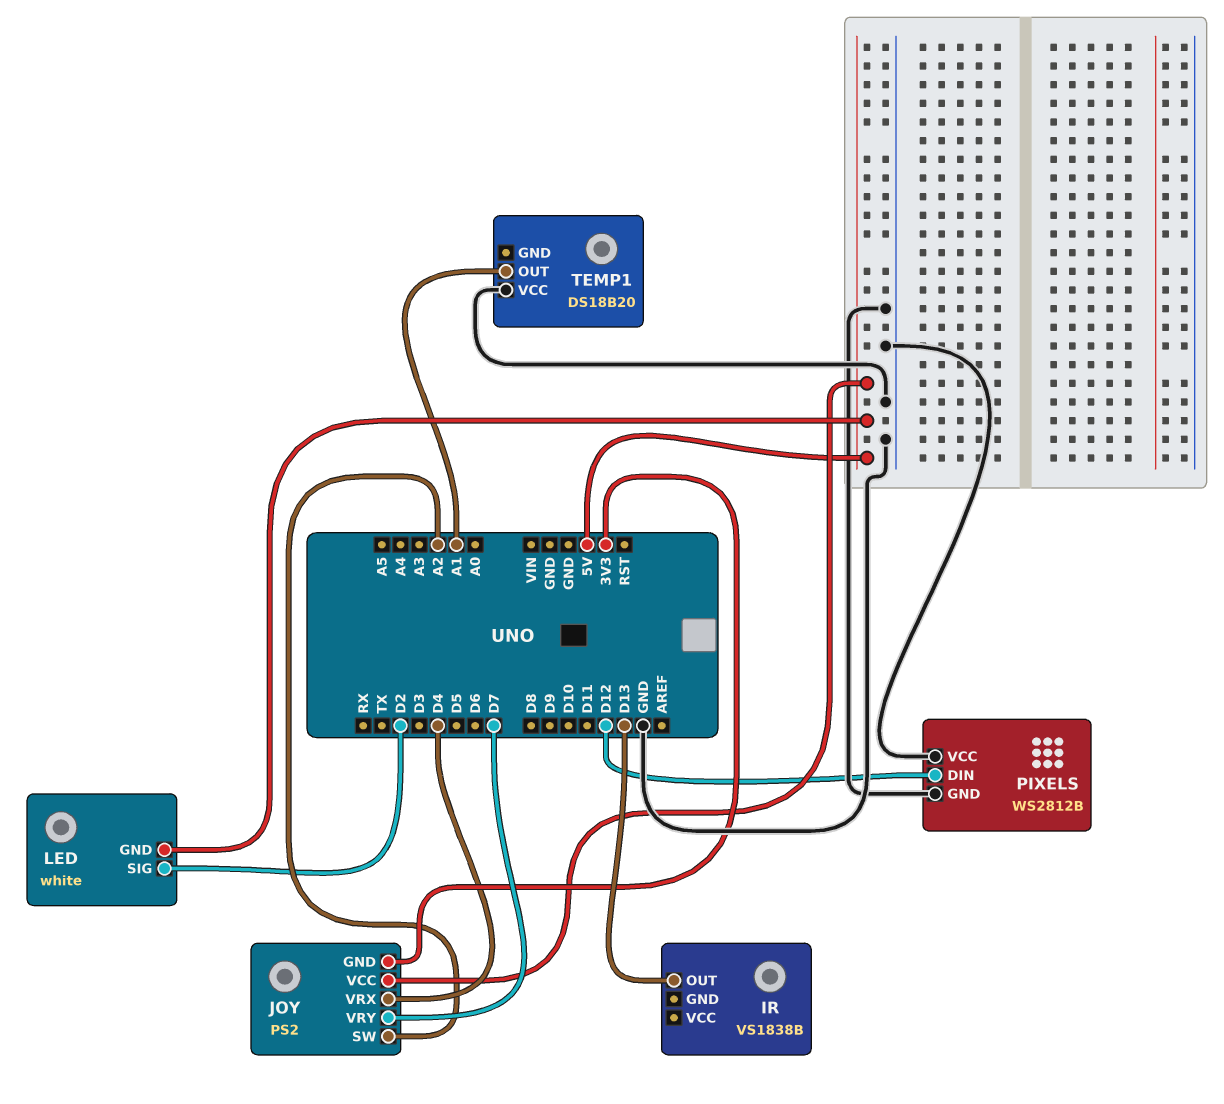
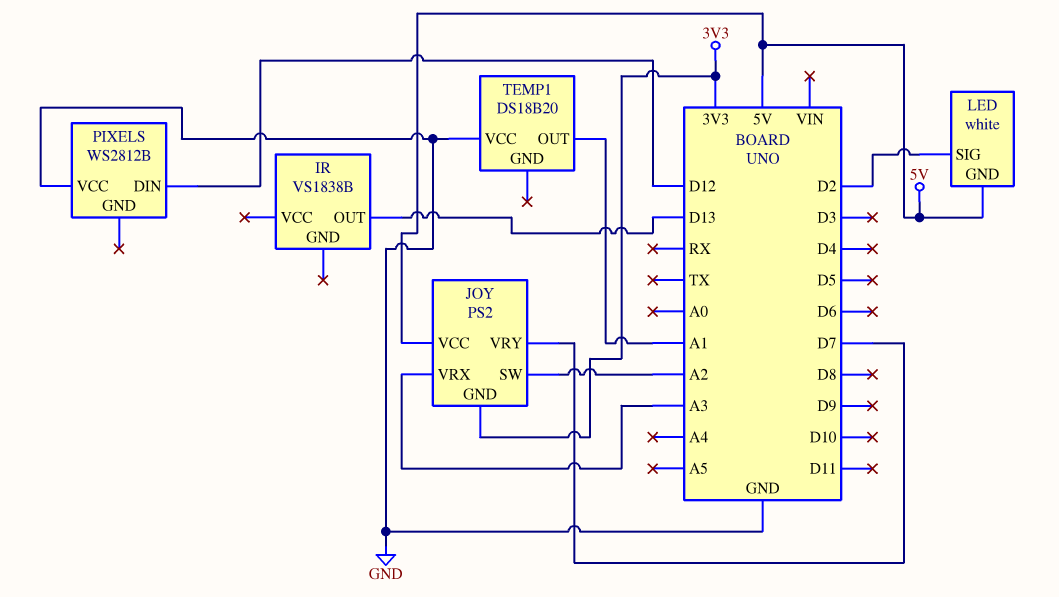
JOY pin VRX: D4 -> A3
PIXELS pin GND: GND -> none

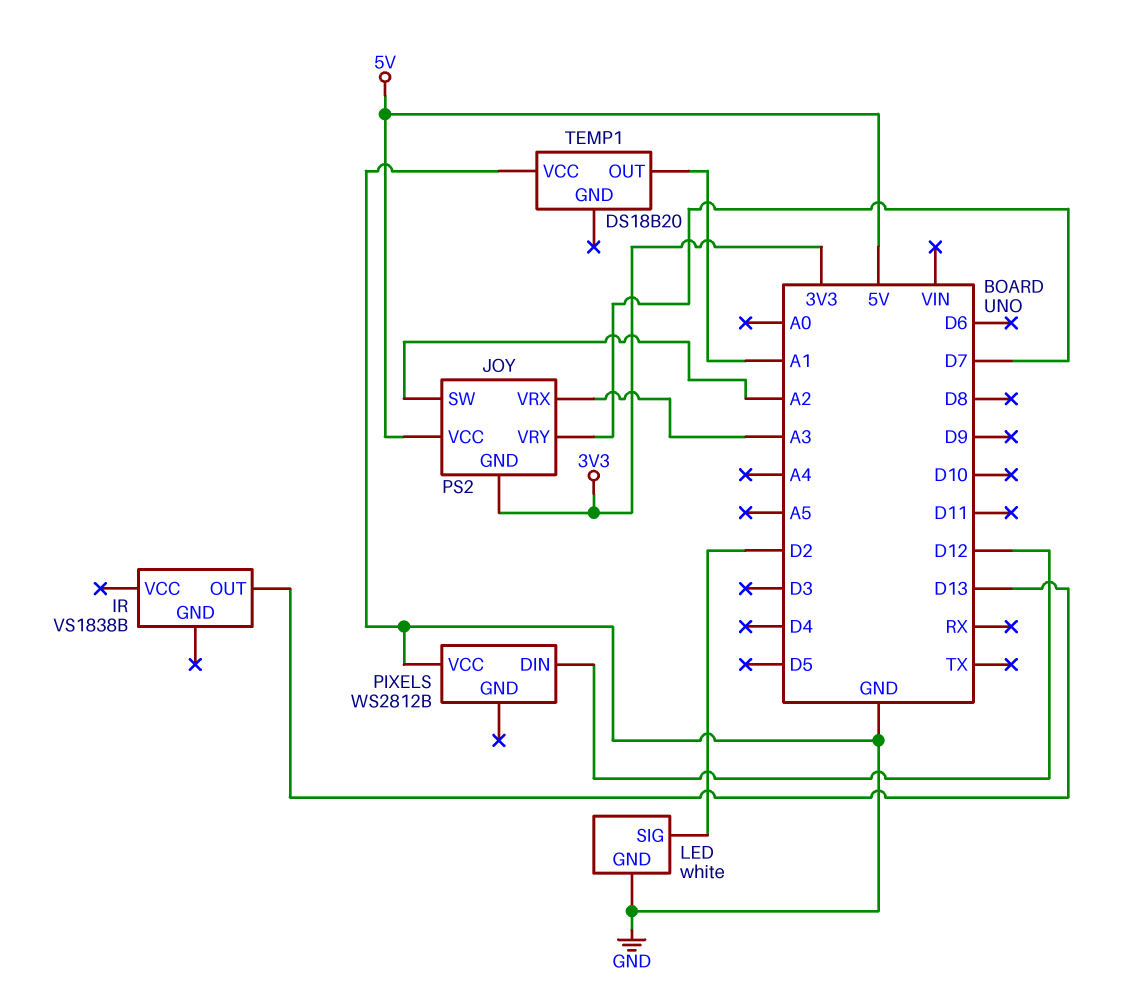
LED pin GND: 5V -> GND

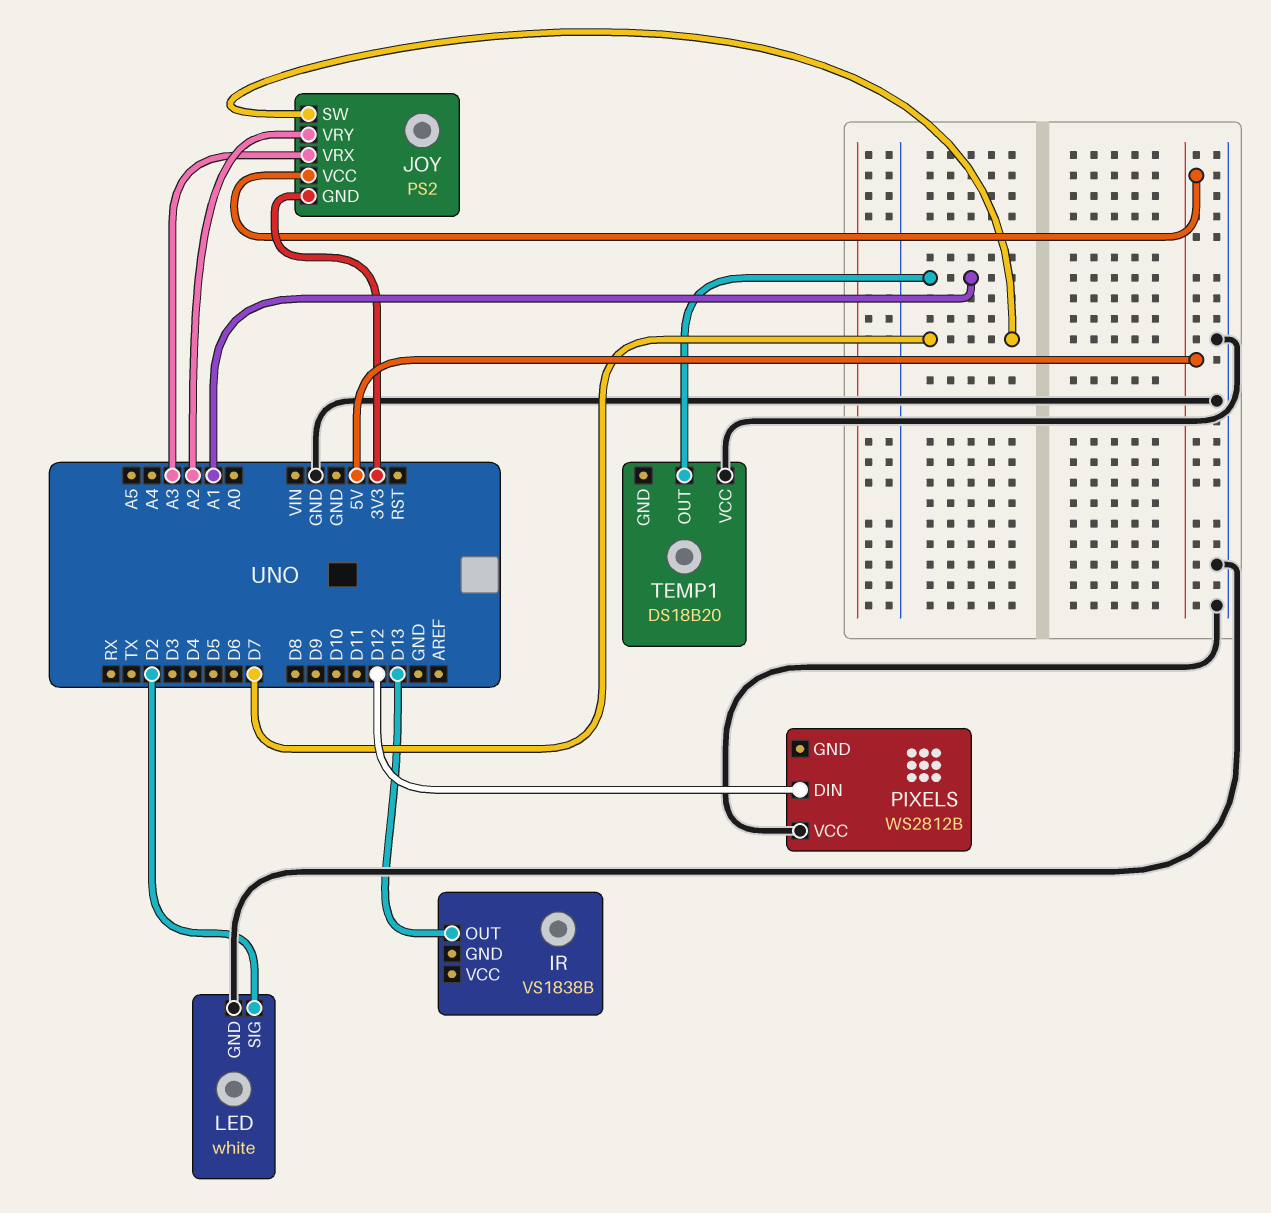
JOY pin SW: A2 -> D7
JOY pin VRY: D7 -> A2

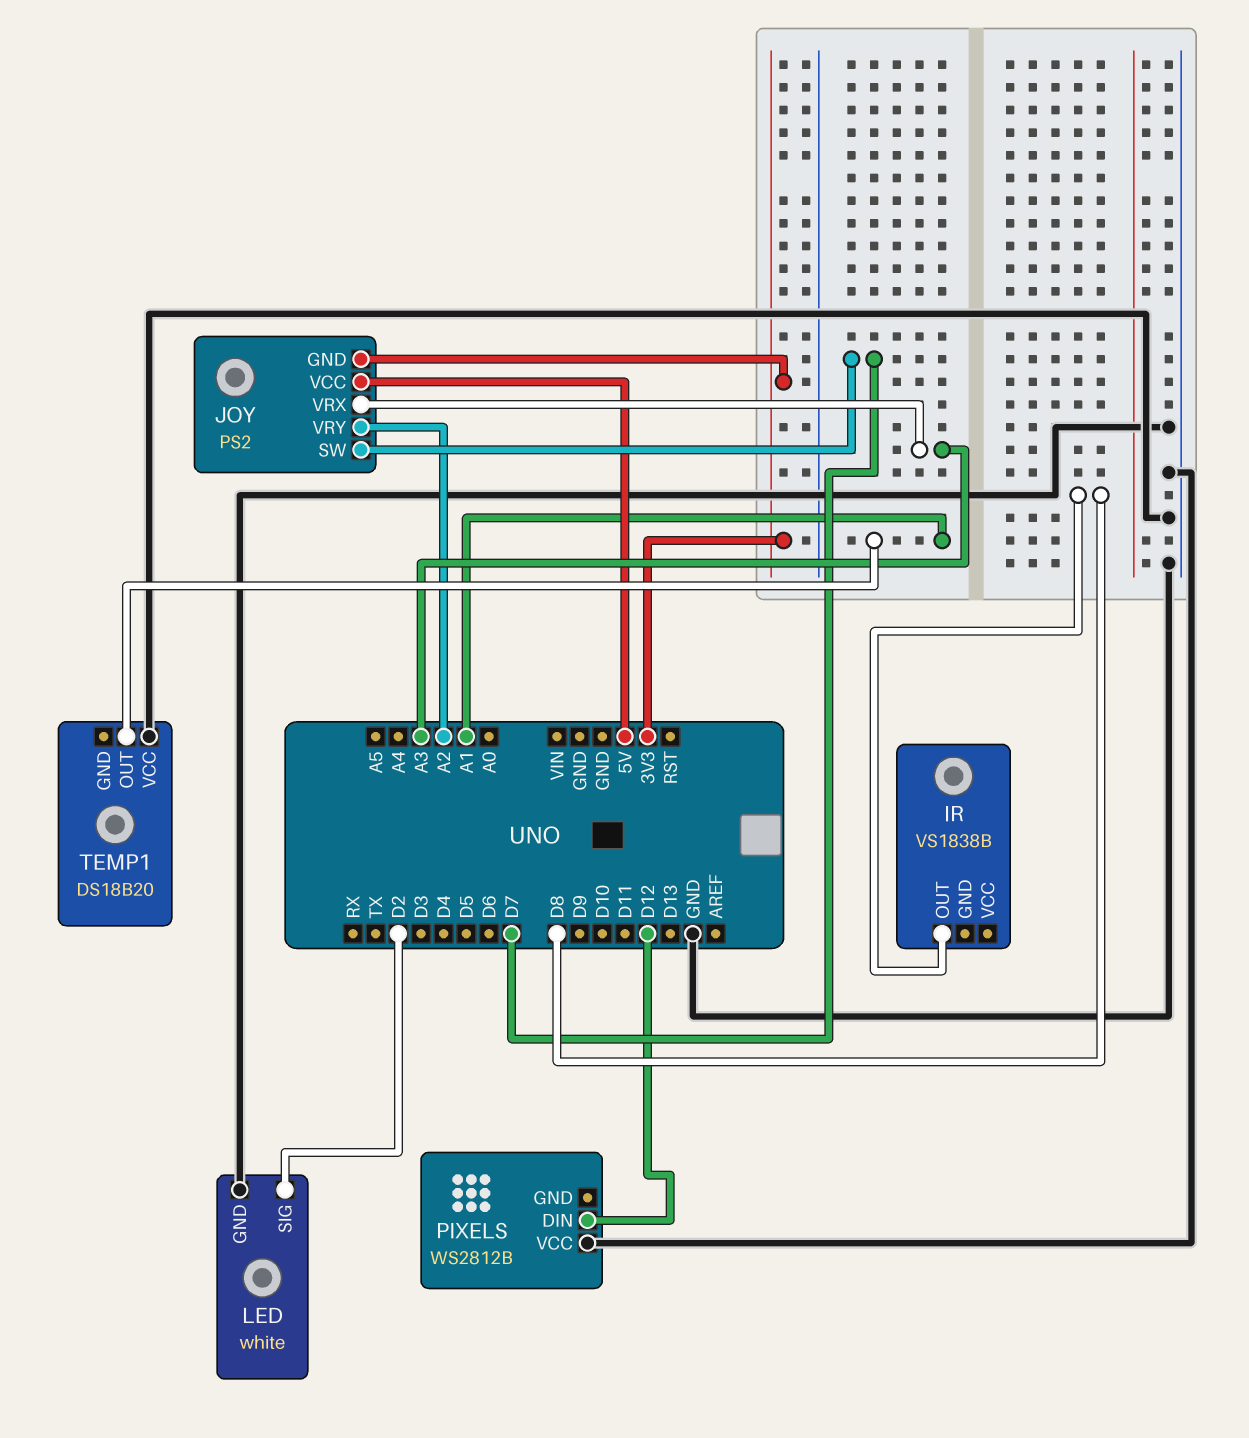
IR pin OUT: D13 -> D8

